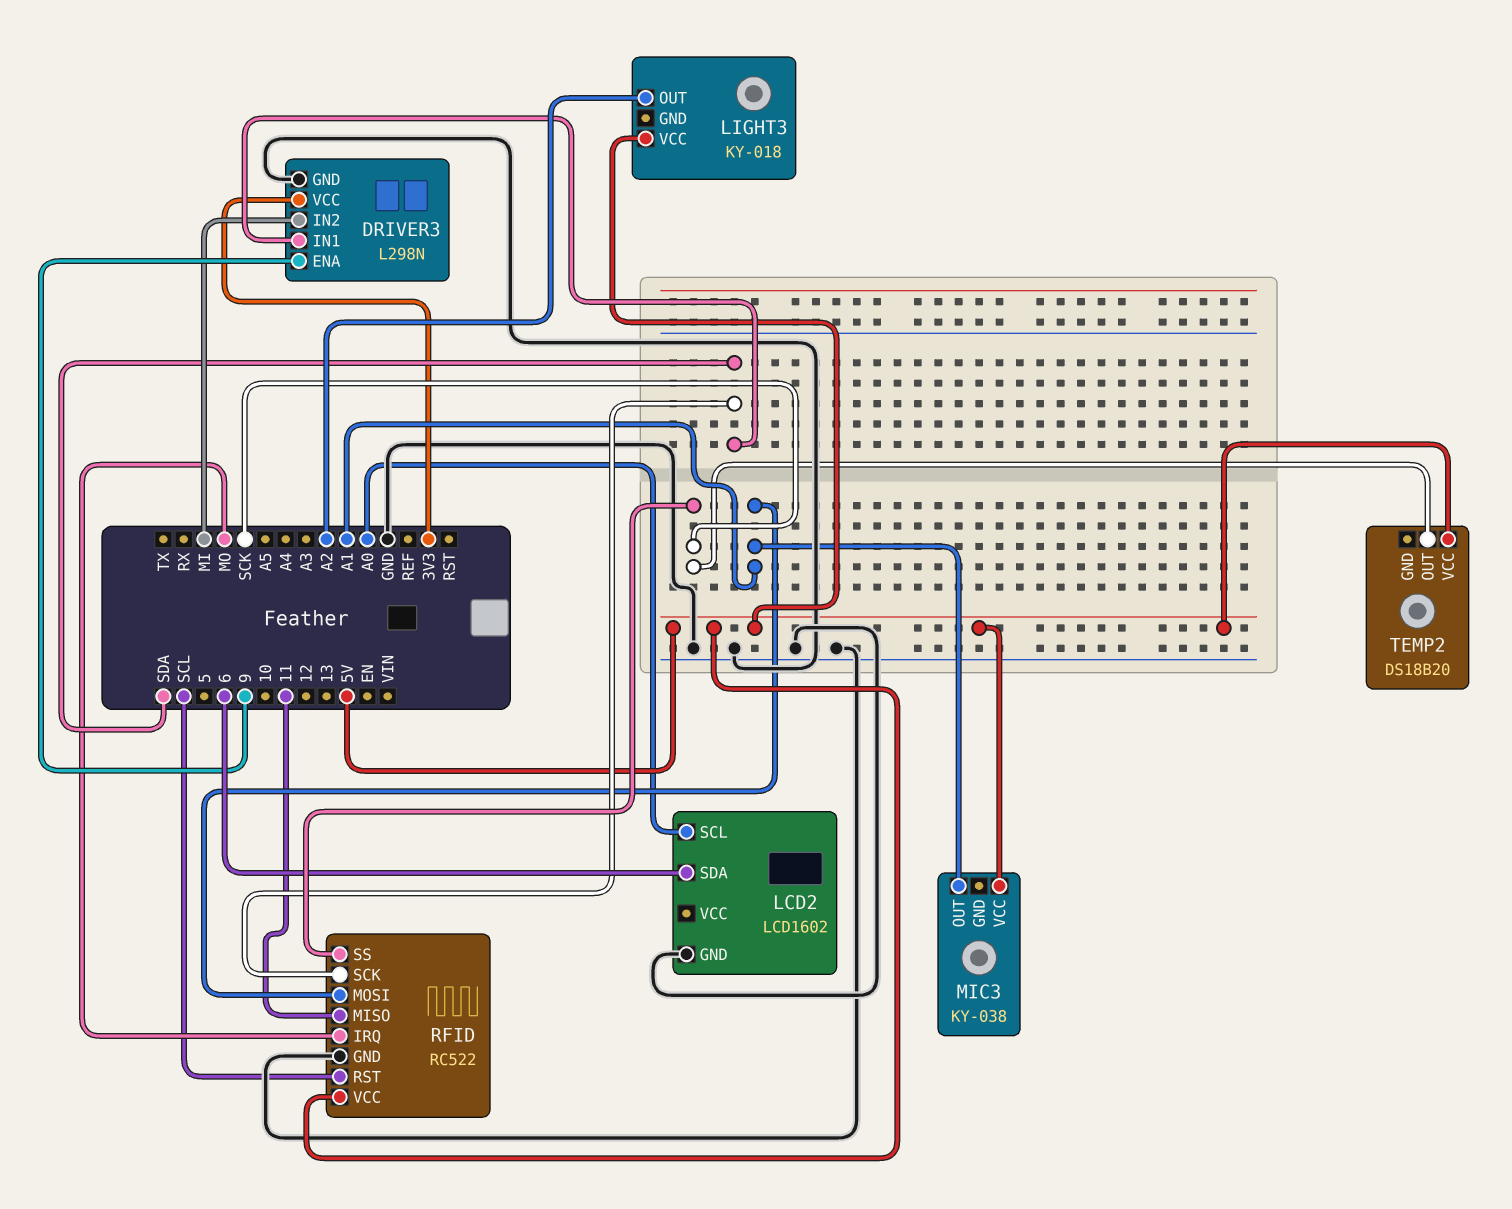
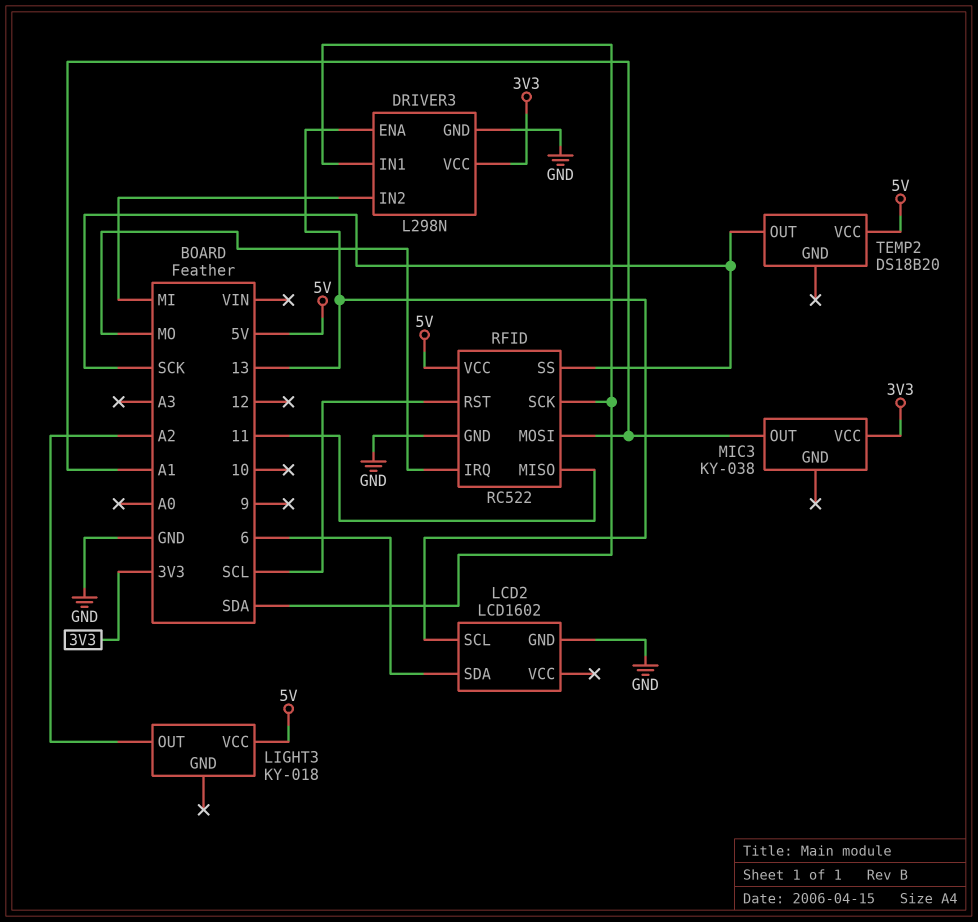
DRIVER3 pin ENA: 9 -> 13
LCD2 pin SCL: A0 -> 13
MIC3 pin VCC: 5V -> 3V3

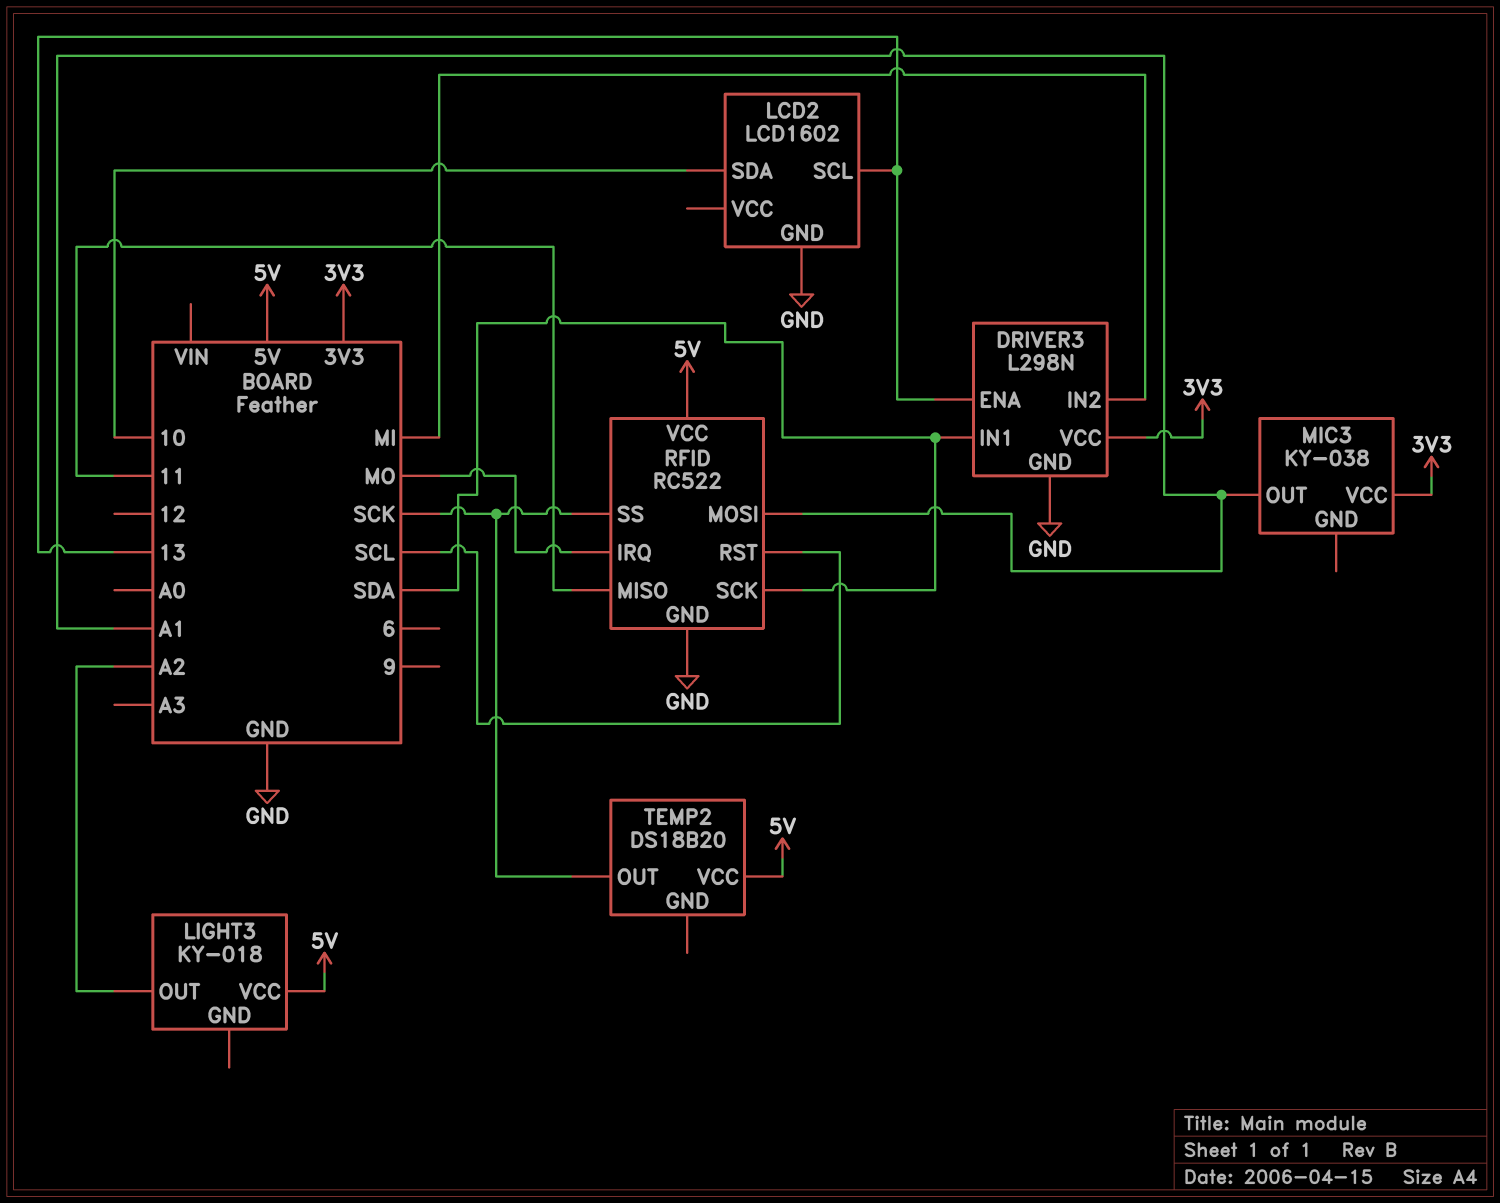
LCD2 pin SDA: 6 -> 10

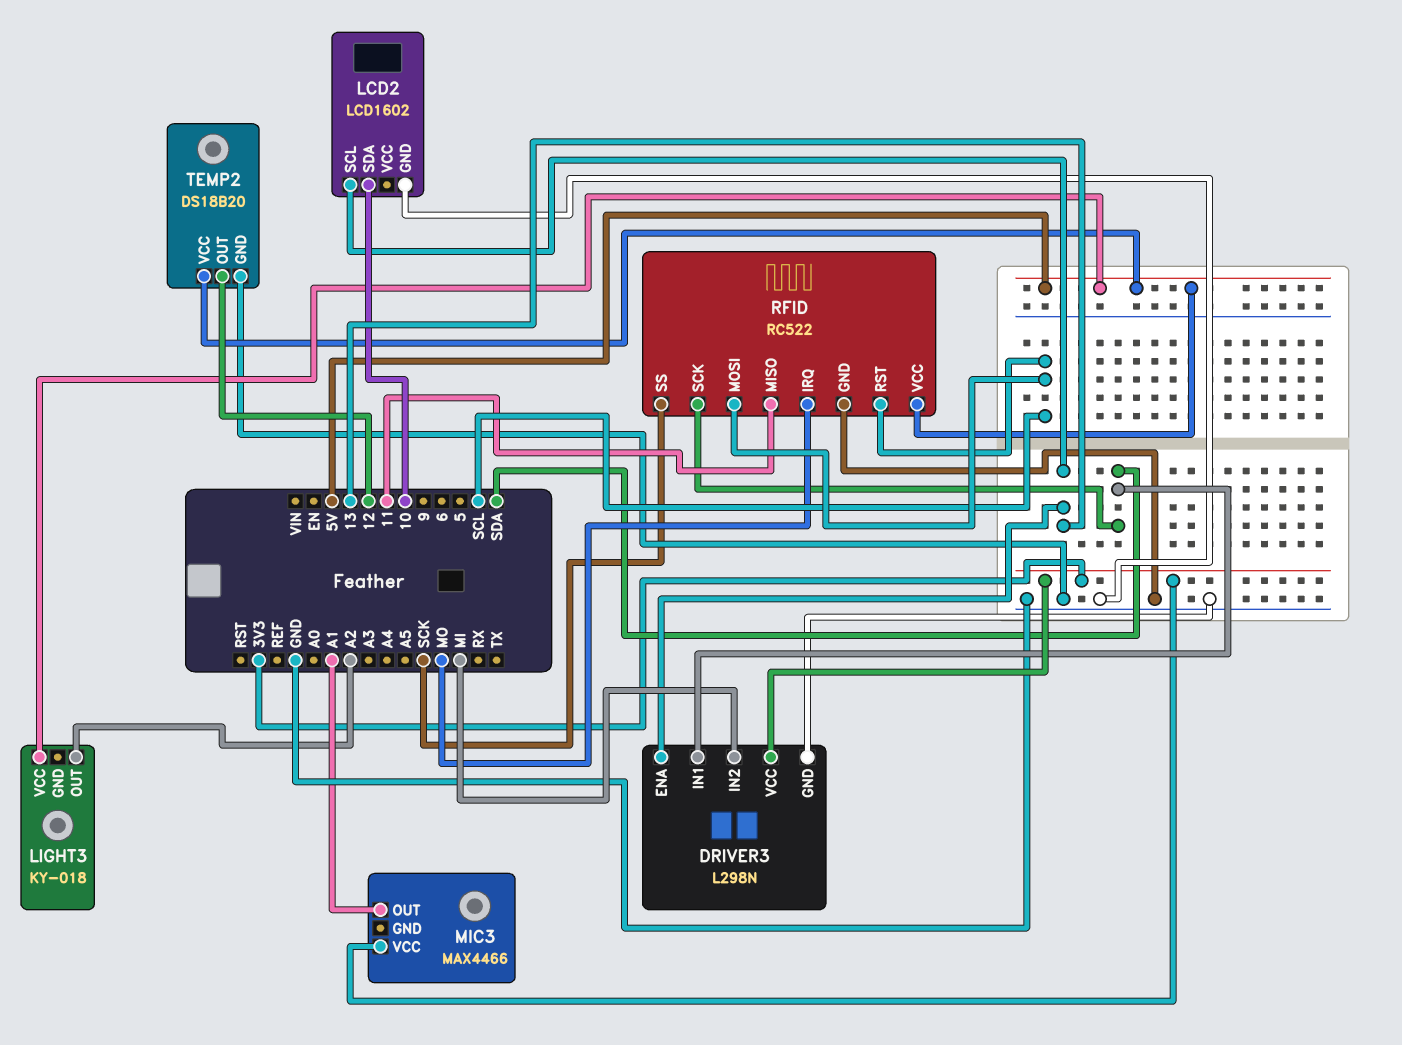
MIC3: KY-038 -> MAX4466
RFID pin MOSI: A1 -> SCL
TEMP2 pin GND: none -> GND
TEMP2 pin OUT: SCK -> 12

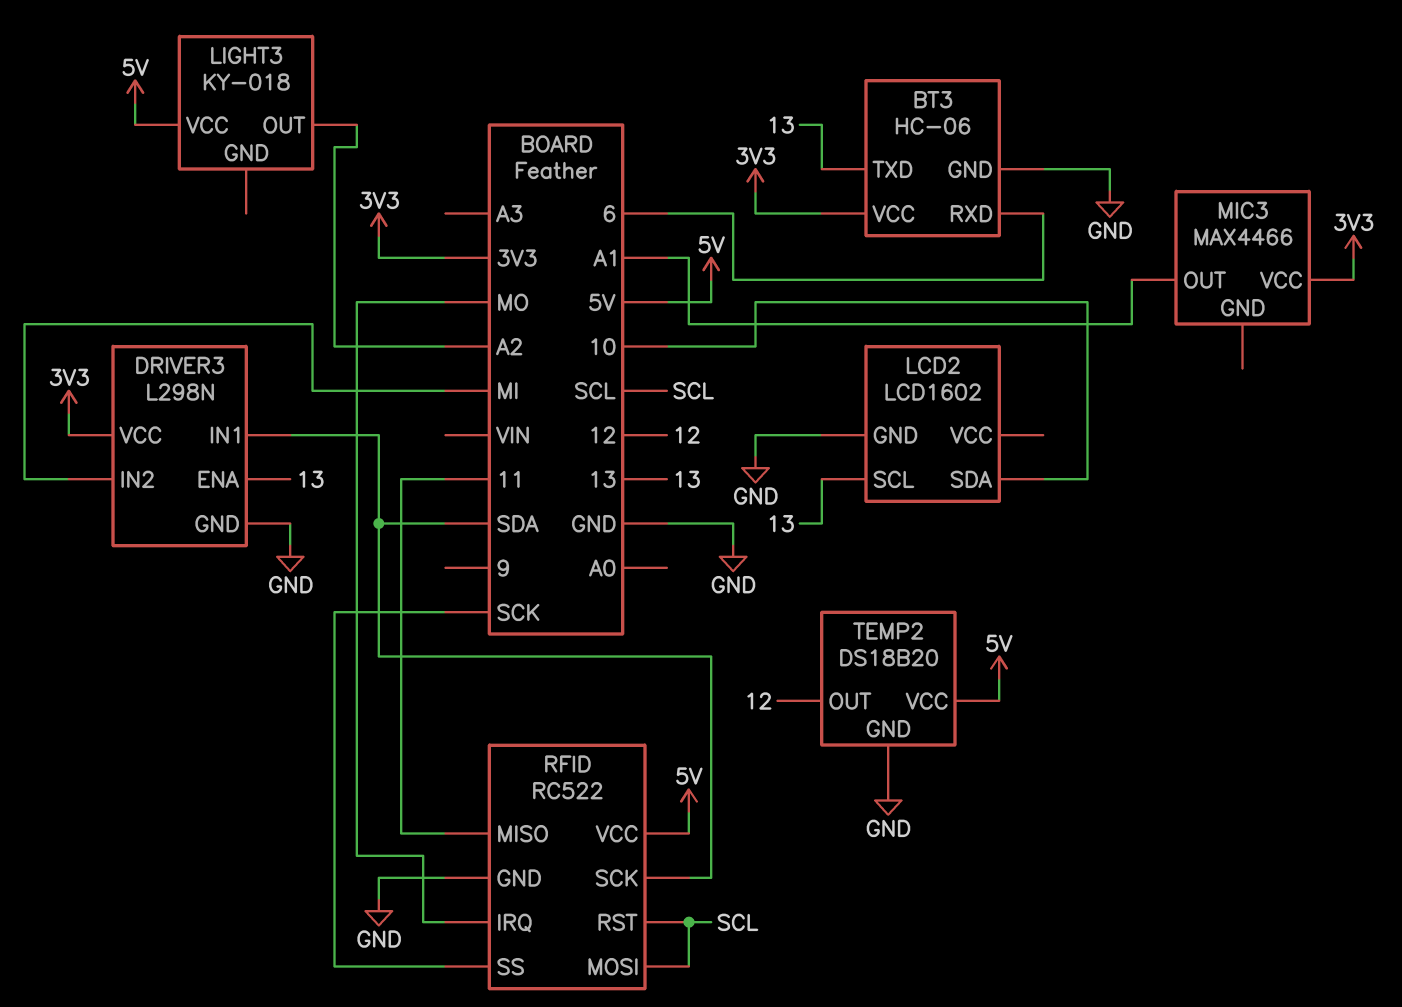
BT3: none -> HC-06
BT3 pin GND: none -> GND
BT3 pin RXD: none -> 6
BT3 pin TXD: none -> 13
BT3 pin VCC: none -> 3V3

